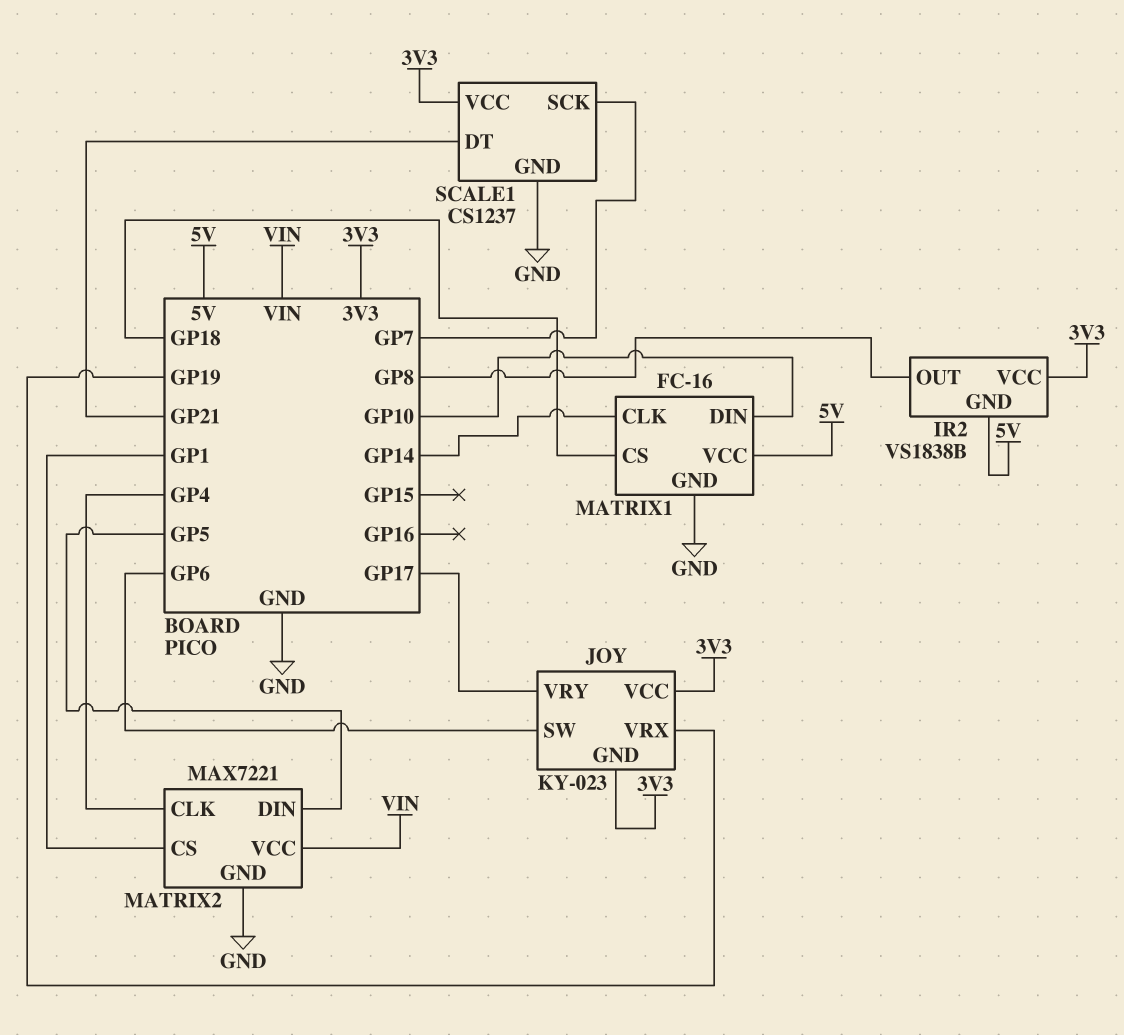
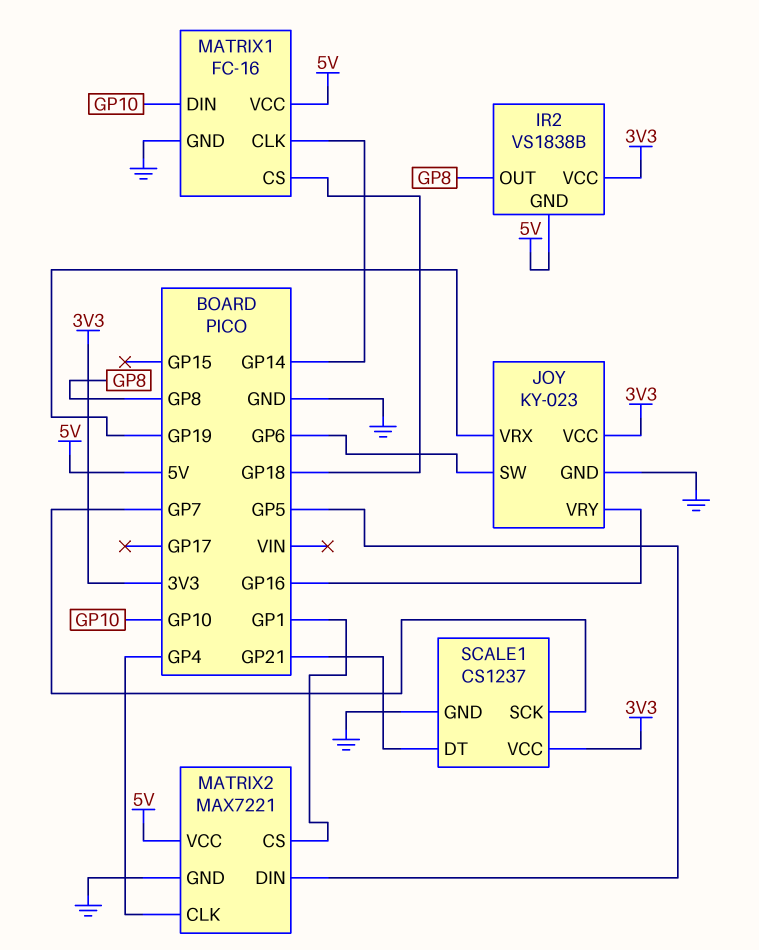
JOY pin GND: 3V3 -> GND
JOY pin VRY: GP17 -> GP16
MATRIX2 pin VCC: VIN -> 5V

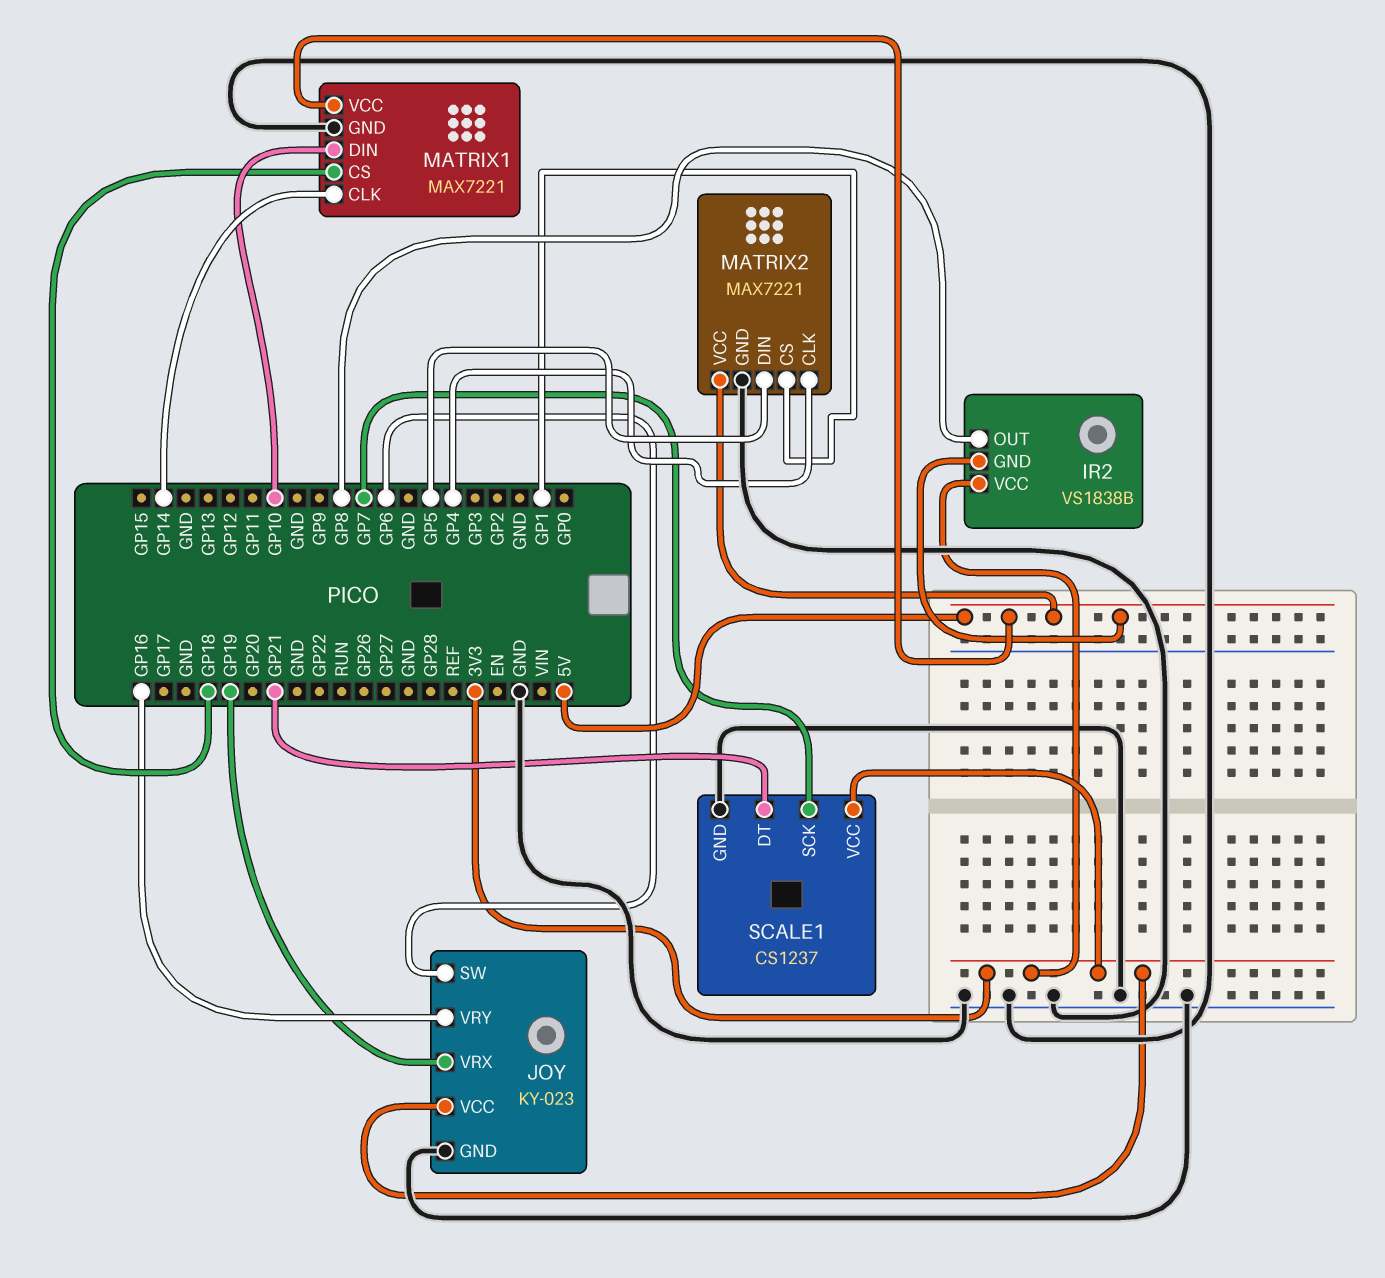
MATRIX1: FC-16 -> MAX7221

